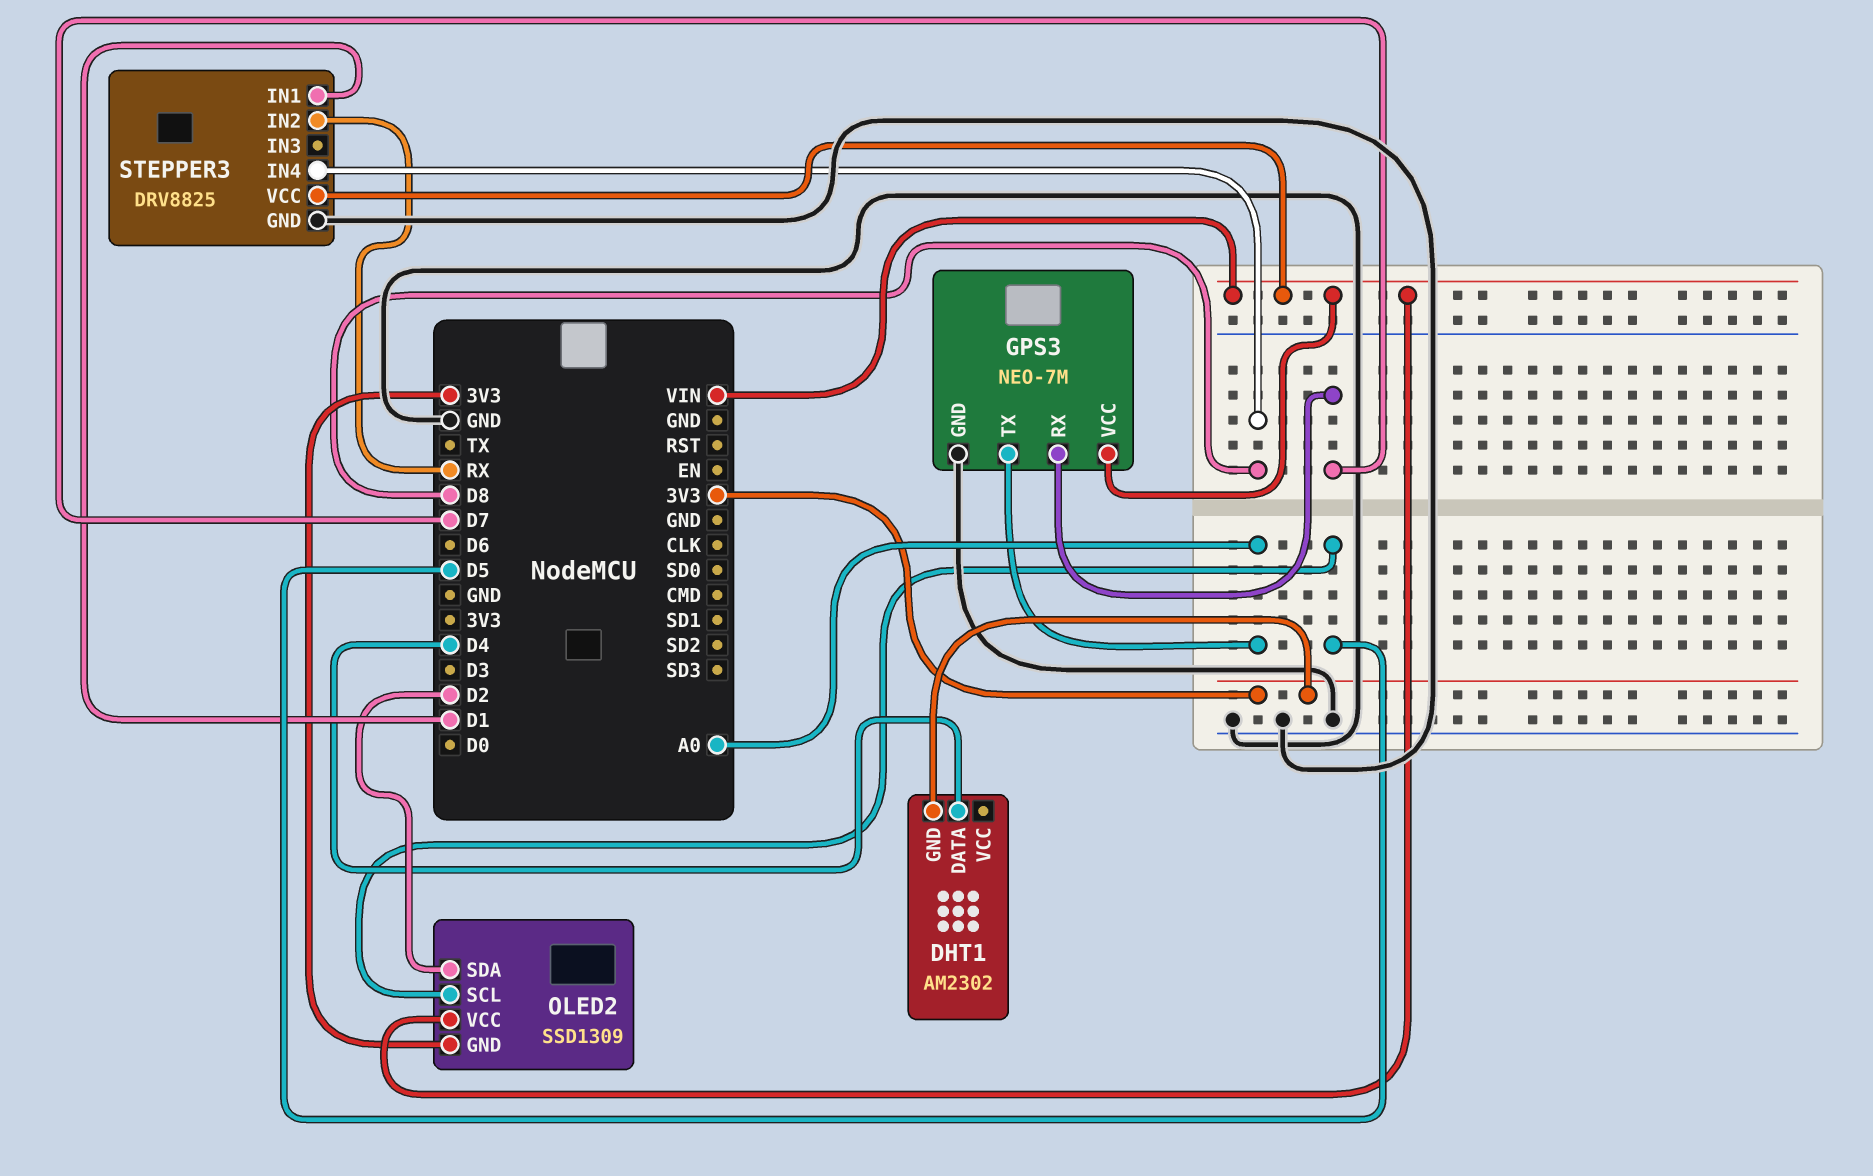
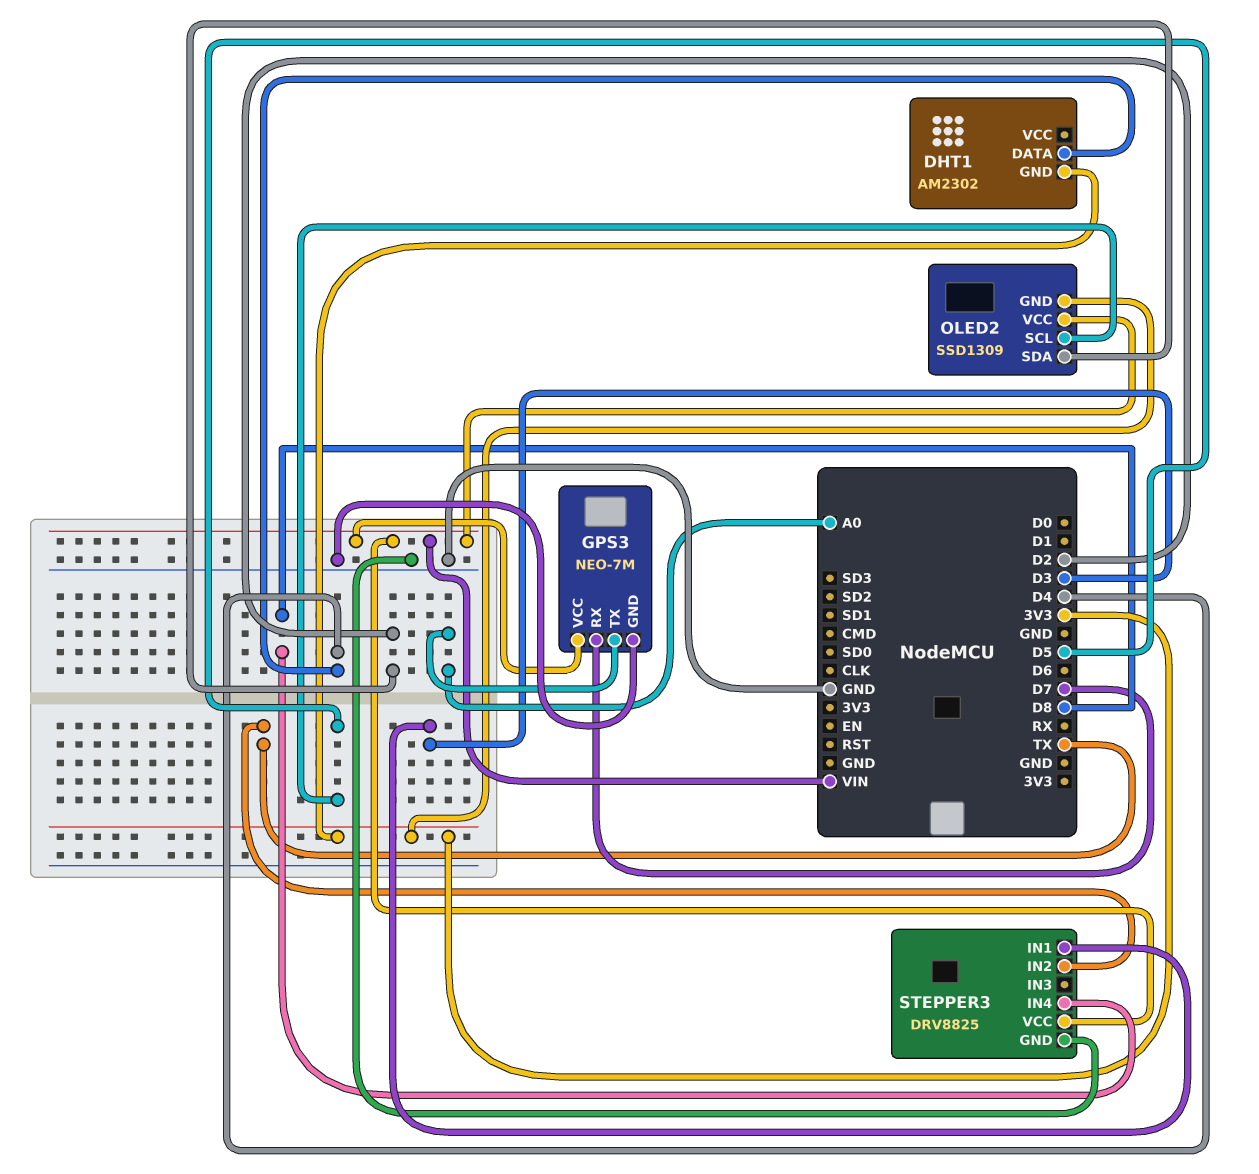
STEPPER3 pin IN1: D1 -> D3
STEPPER3 pin IN2: RX -> TX

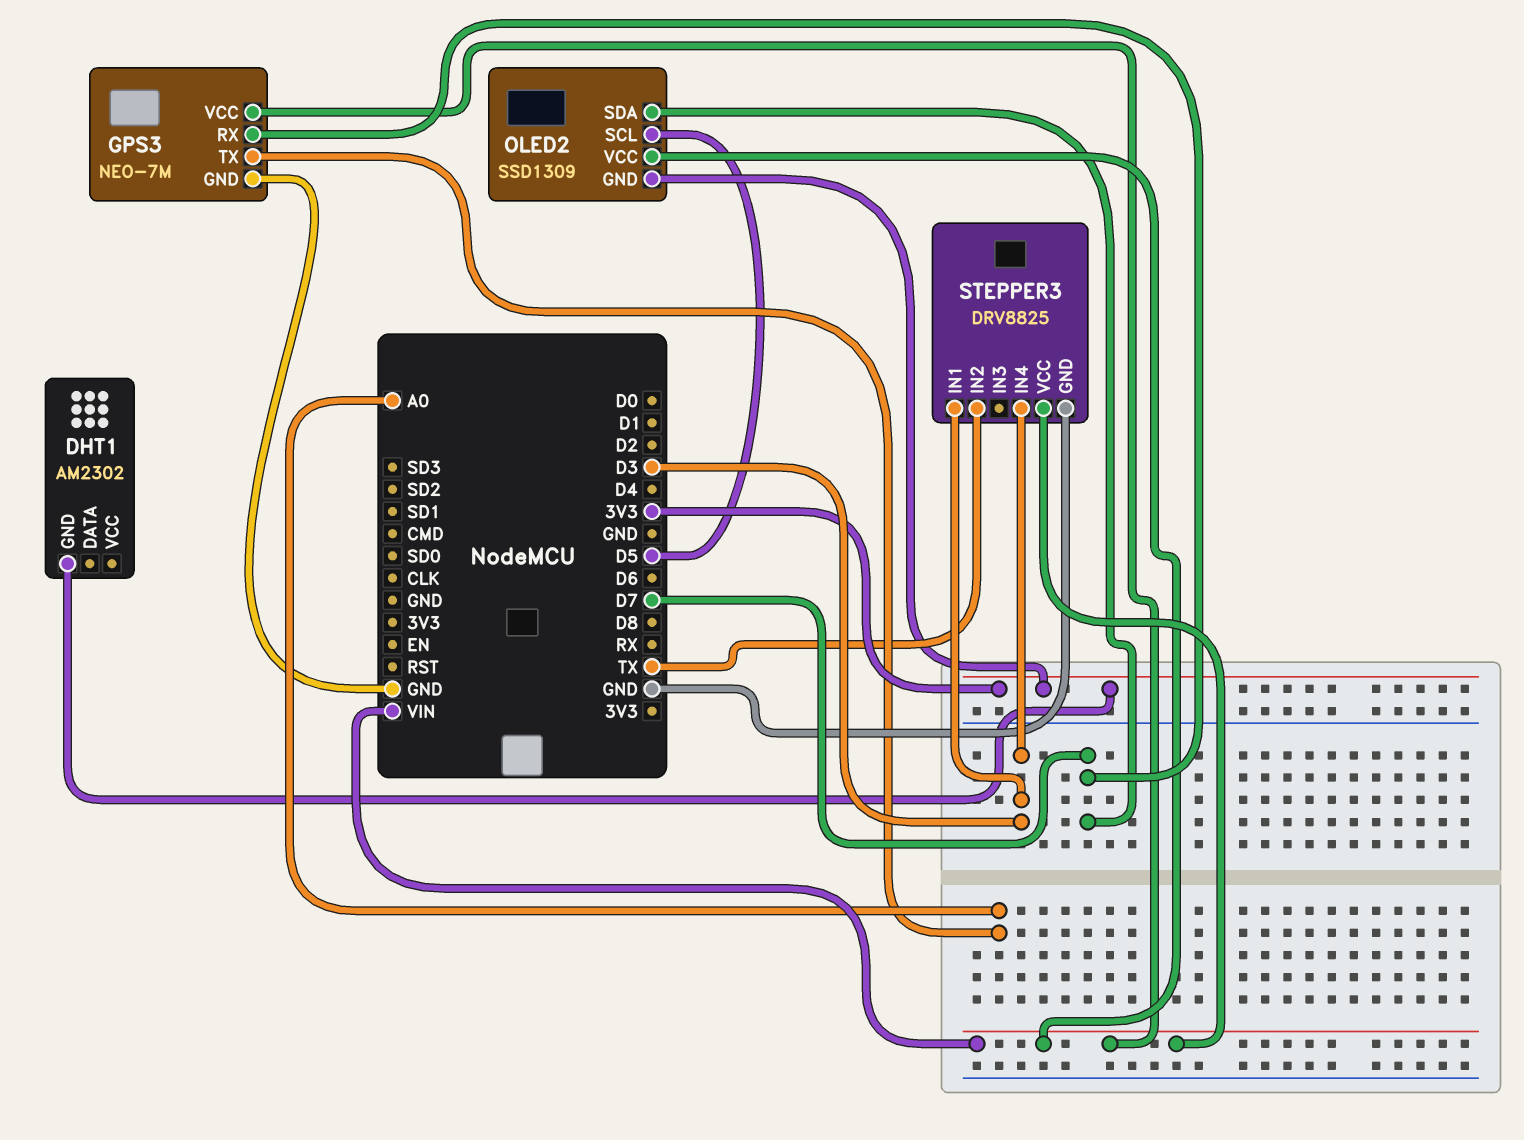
DHT1 pin DATA: D4 -> none
OLED2 pin SDA: D2 -> D7
STEPPER3 pin IN4: D8 -> D3

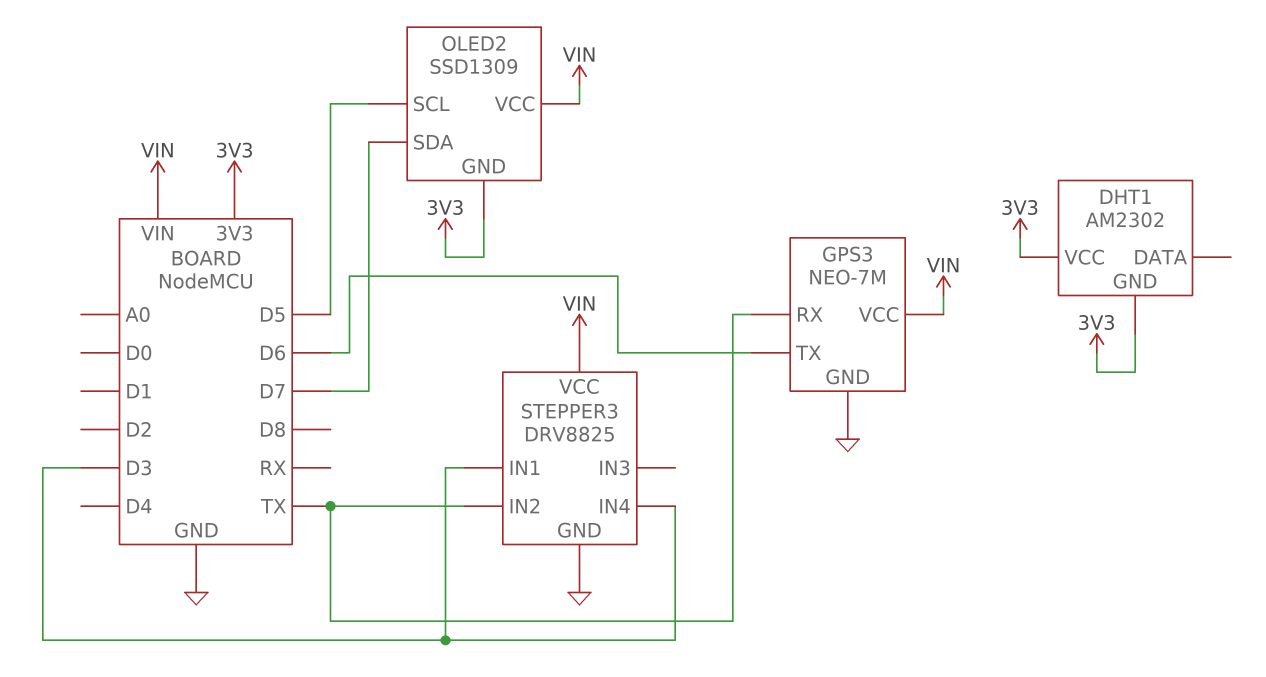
DHT1 pin VCC: none -> 3V3
GPS3 pin RX: D7 -> TX
GPS3 pin TX: A0 -> D6

